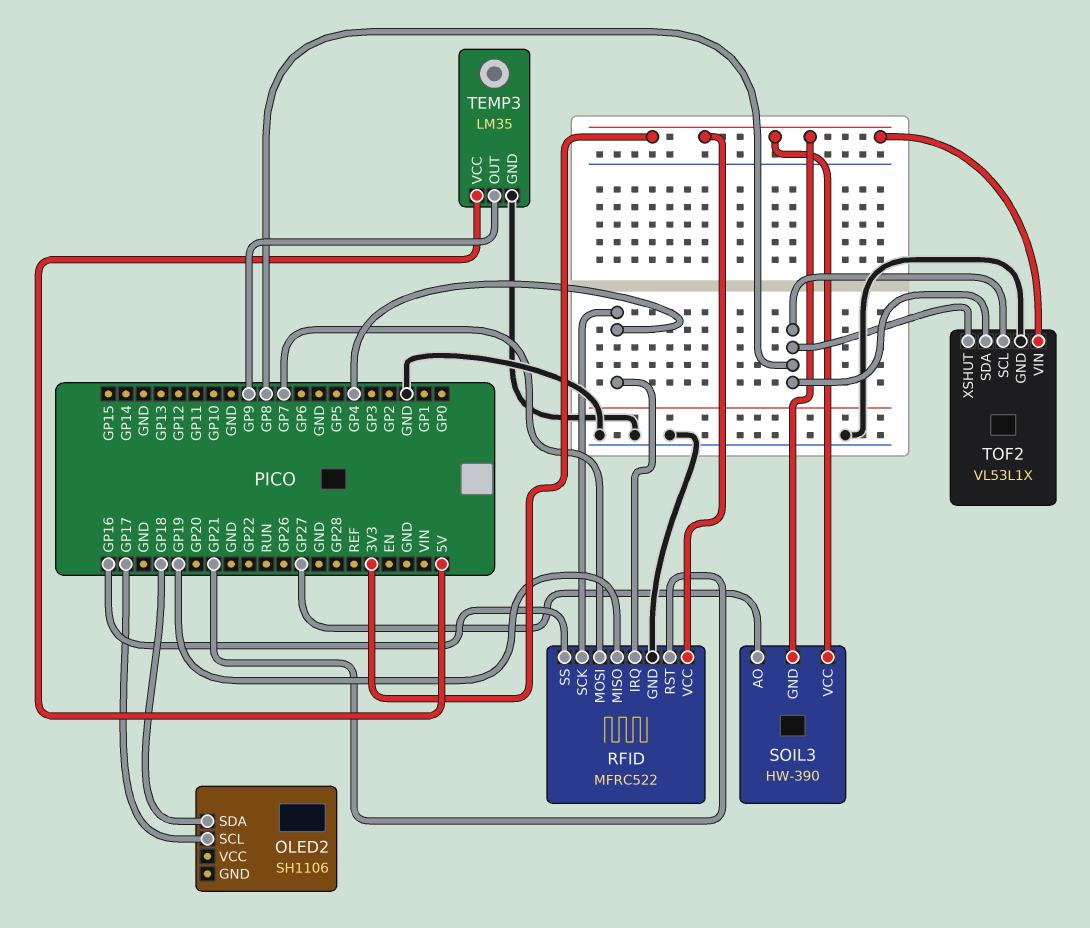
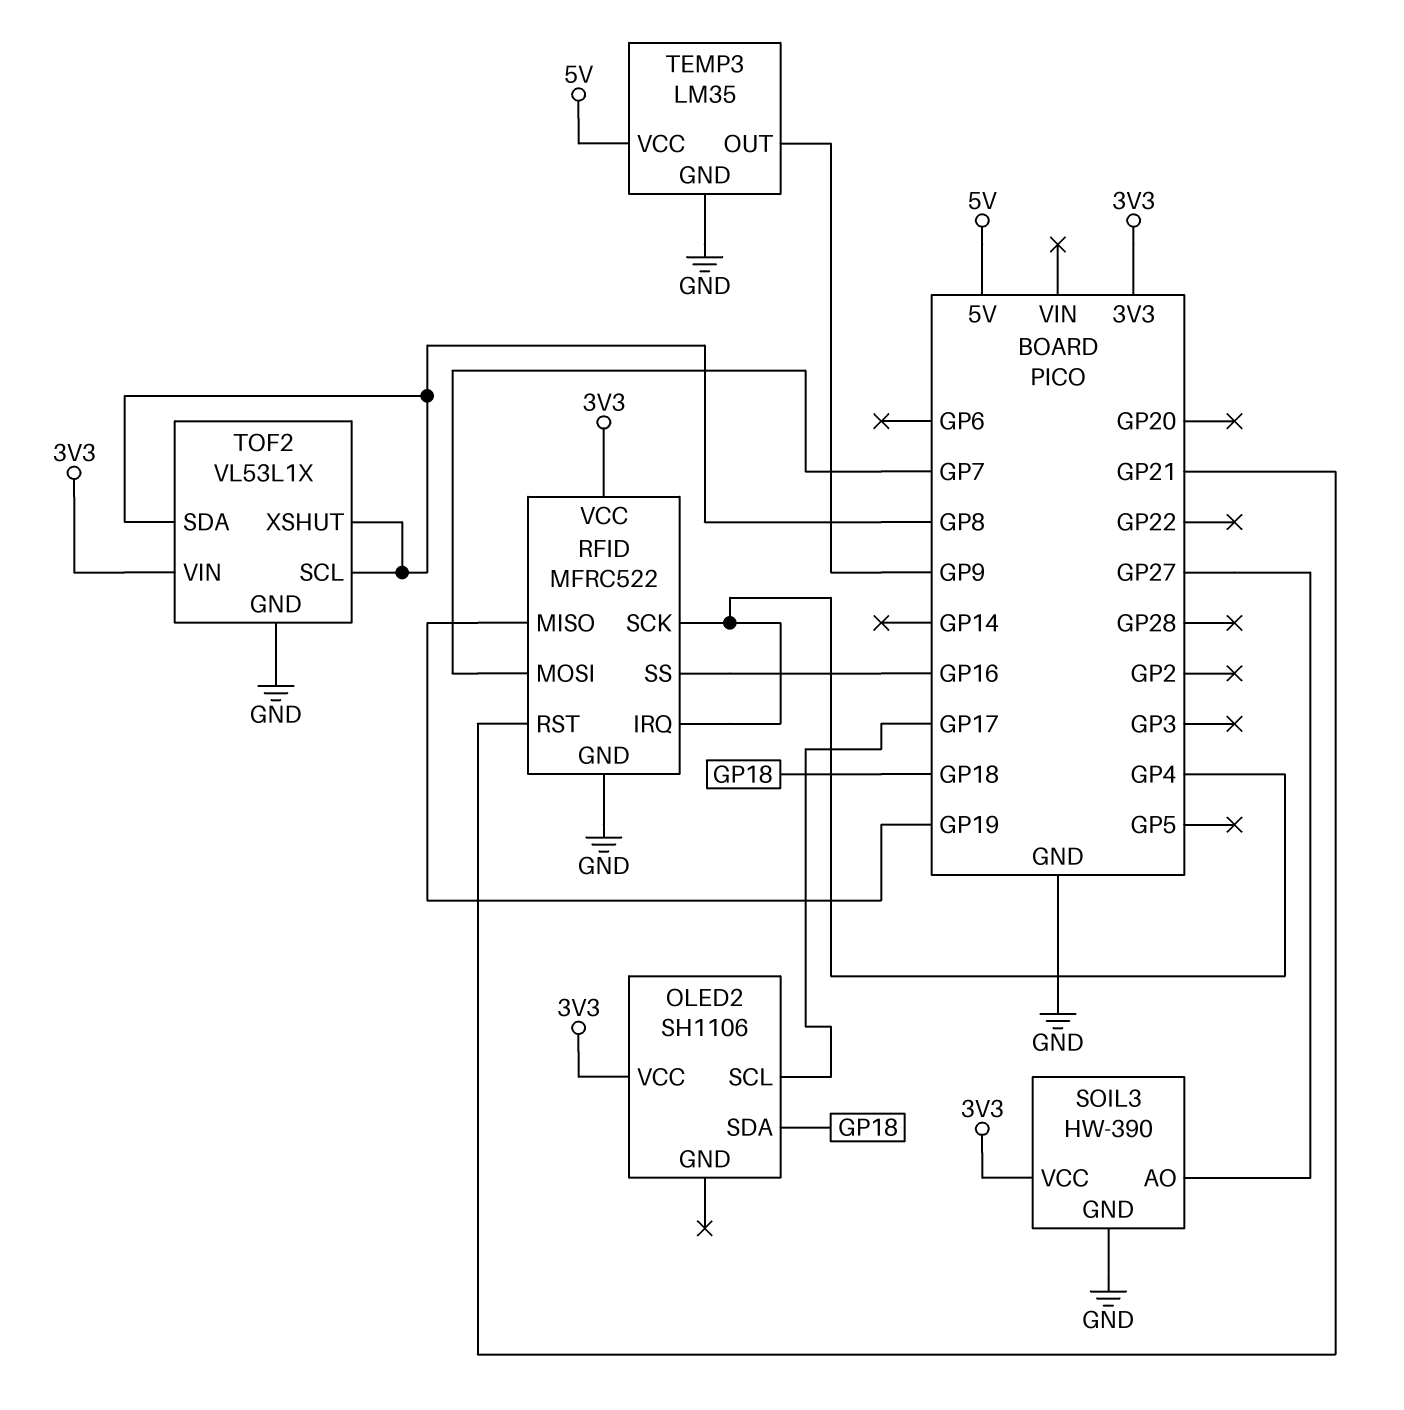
OLED2 pin VCC: none -> 3V3
SOIL3 pin GND: 3V3 -> GND

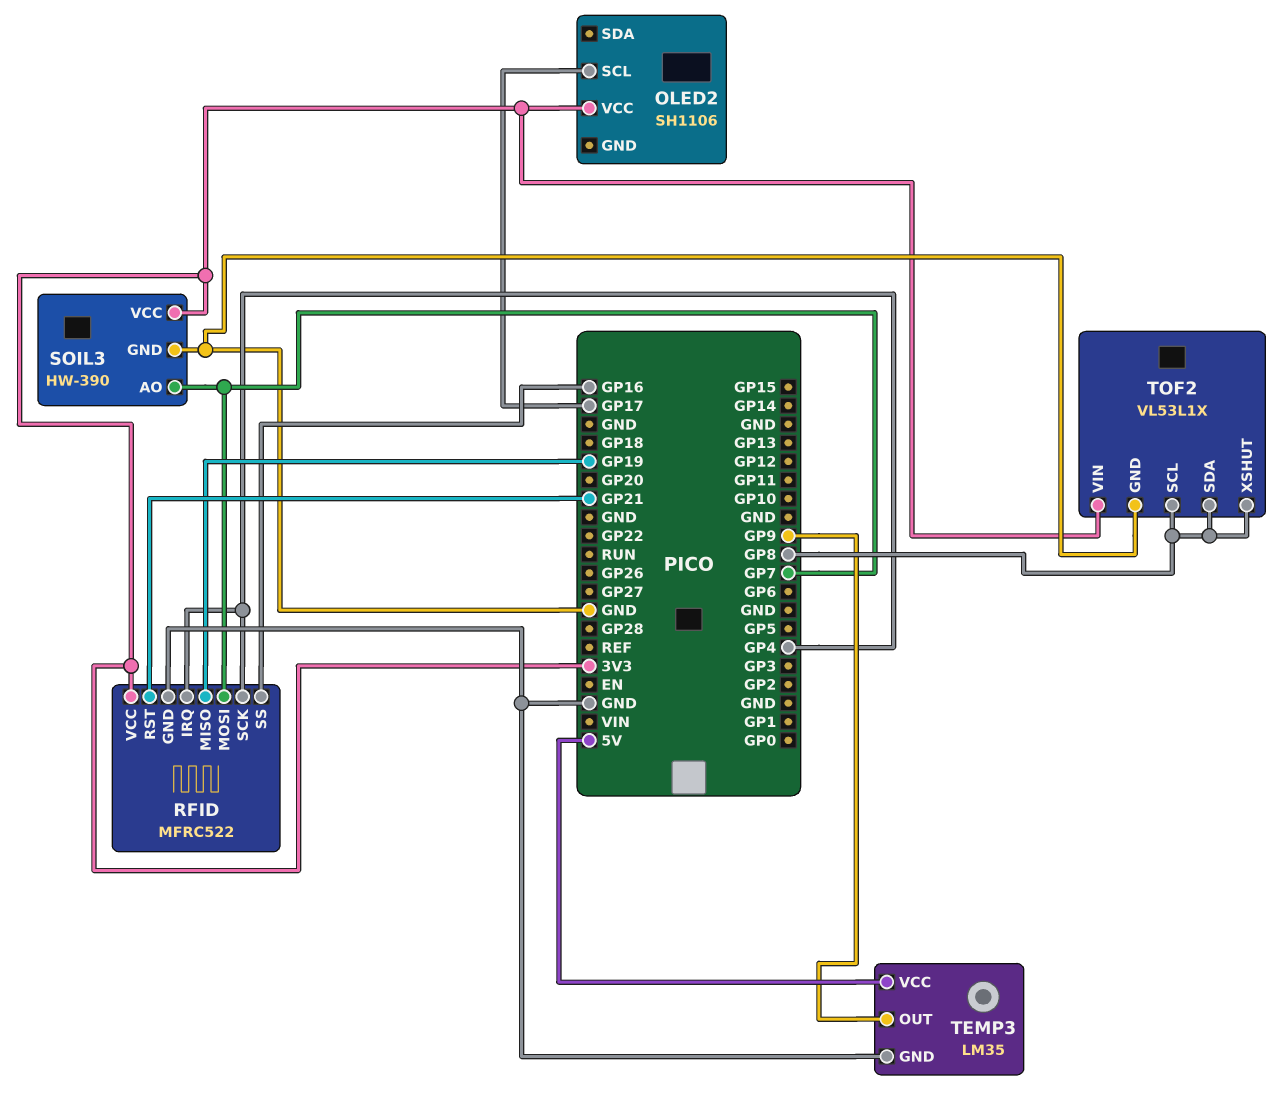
OLED2 pin SDA: GP18 -> none
SOIL3 pin AO: GP27 -> GP7

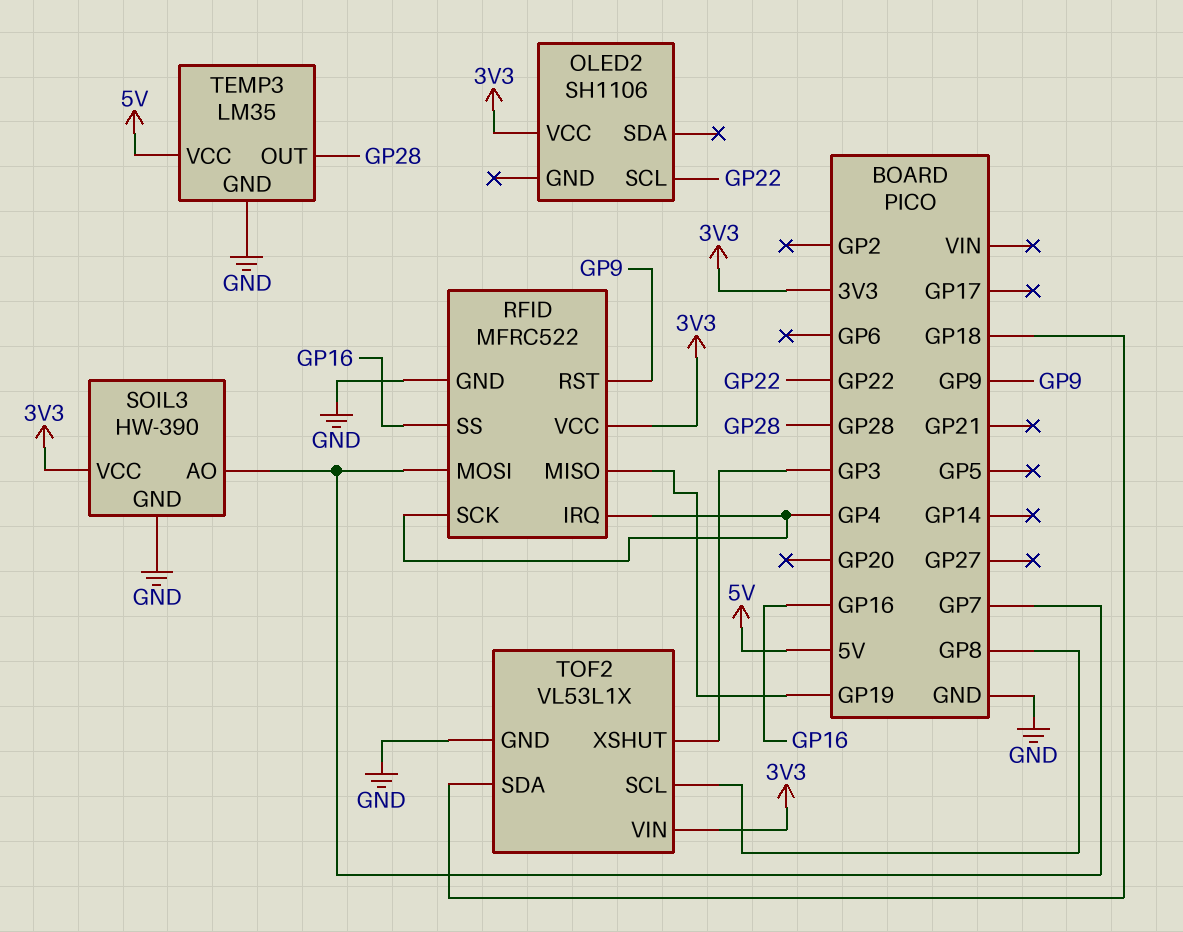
OLED2 pin SCL: GP17 -> GP22
RFID pin RST: GP21 -> GP9
TEMP3 pin OUT: GP9 -> GP28
TOF2 pin SDA: GP8 -> GP18
TOF2 pin XSHUT: GP8 -> GP3

